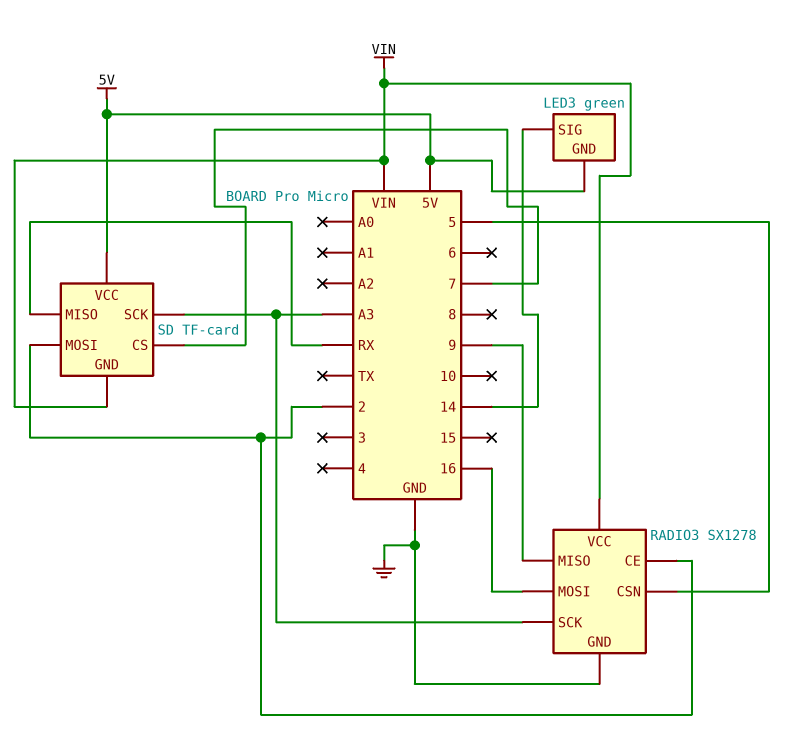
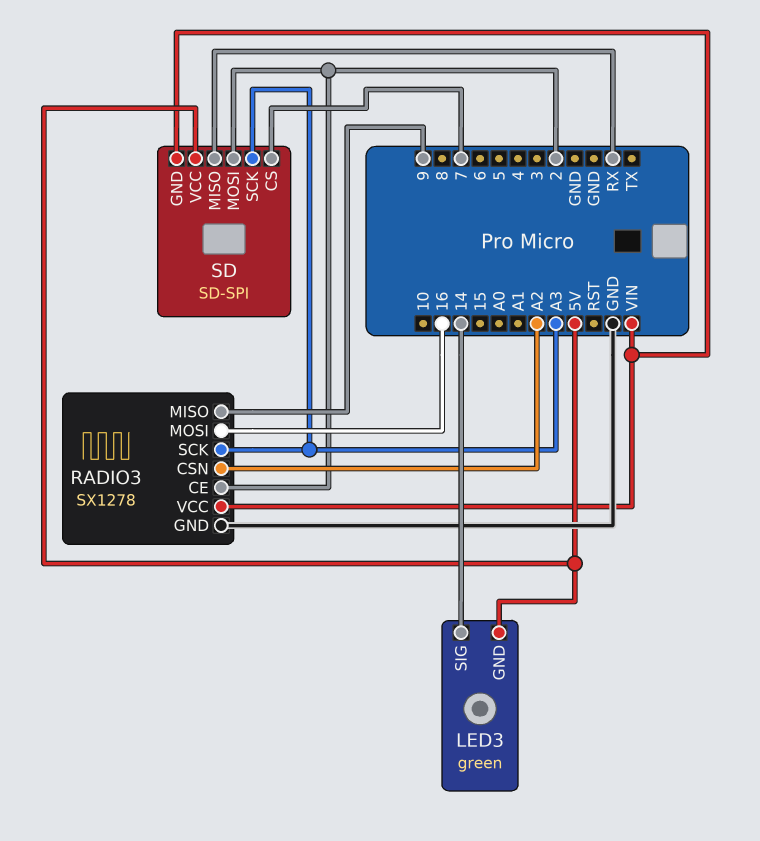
RADIO3 pin CSN: 5 -> A2
SD: TF-card -> SD-SPI

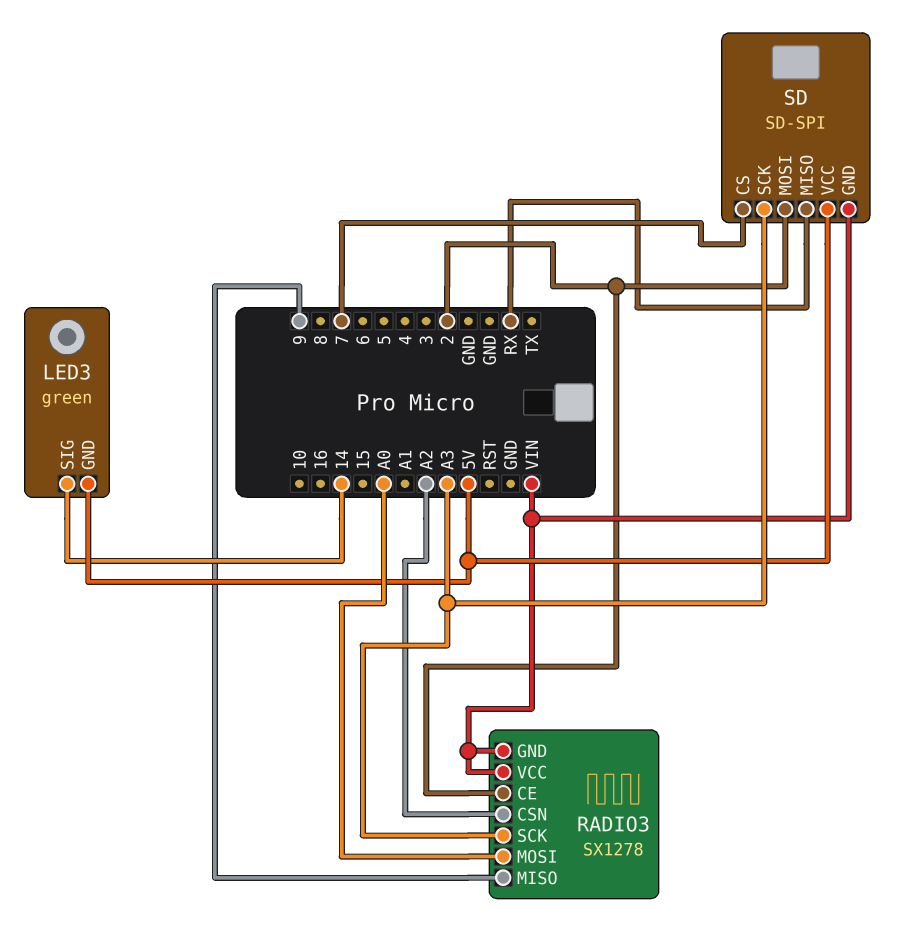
RADIO3 pin GND: GND -> VIN
RADIO3 pin MOSI: 16 -> A0

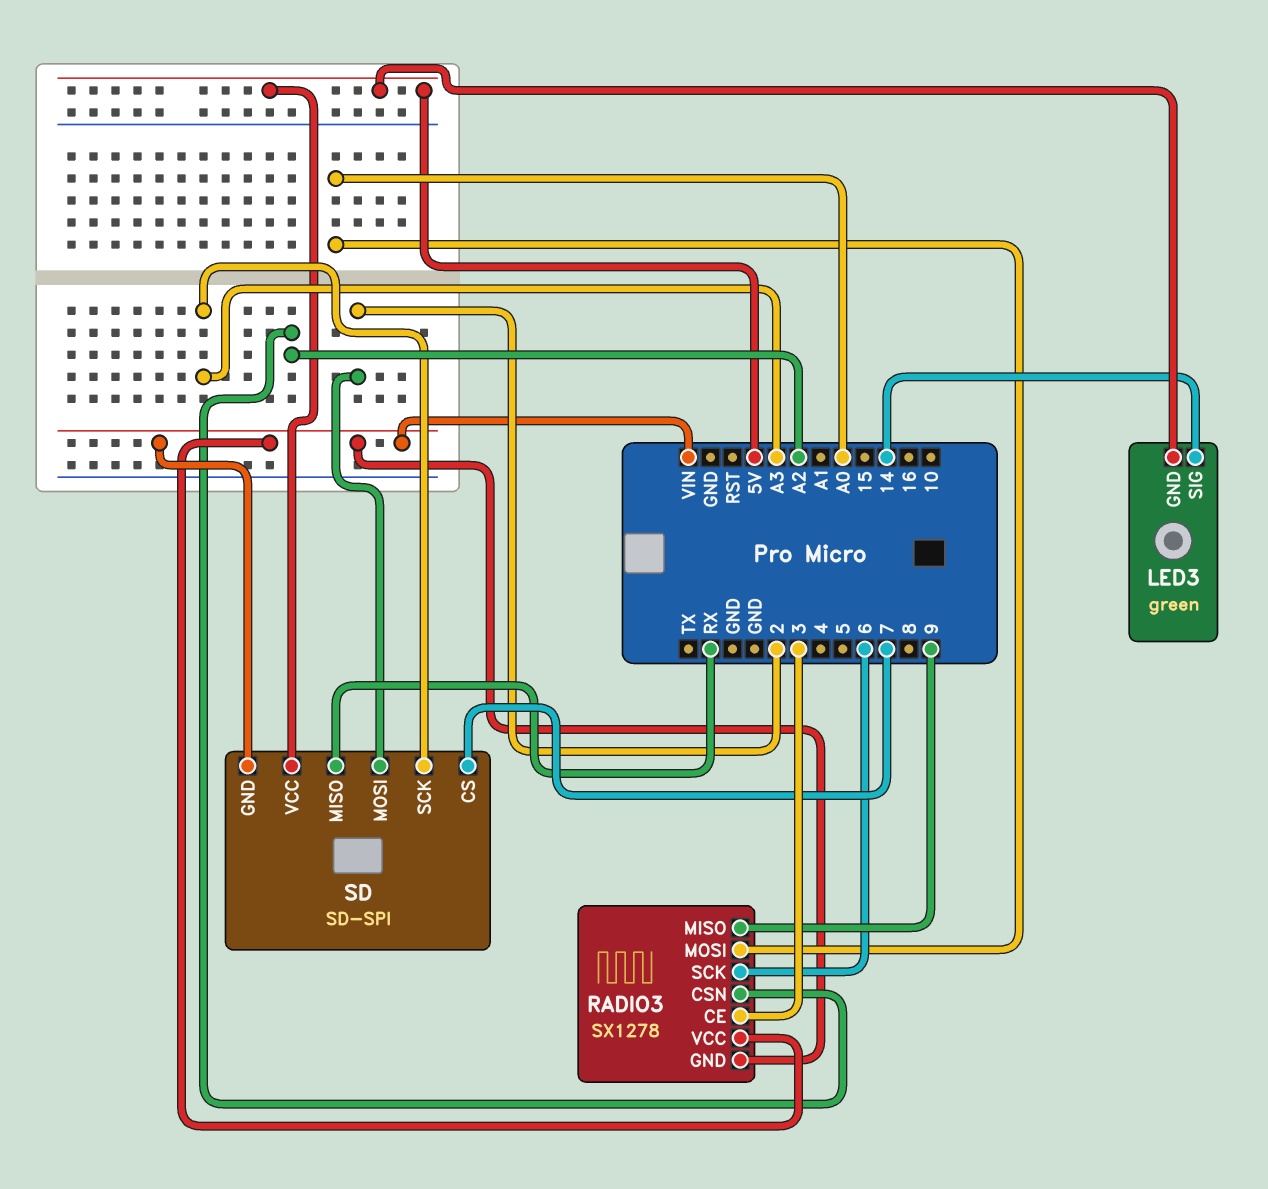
RADIO3 pin CE: 2 -> 3
RADIO3 pin SCK: A3 -> 6

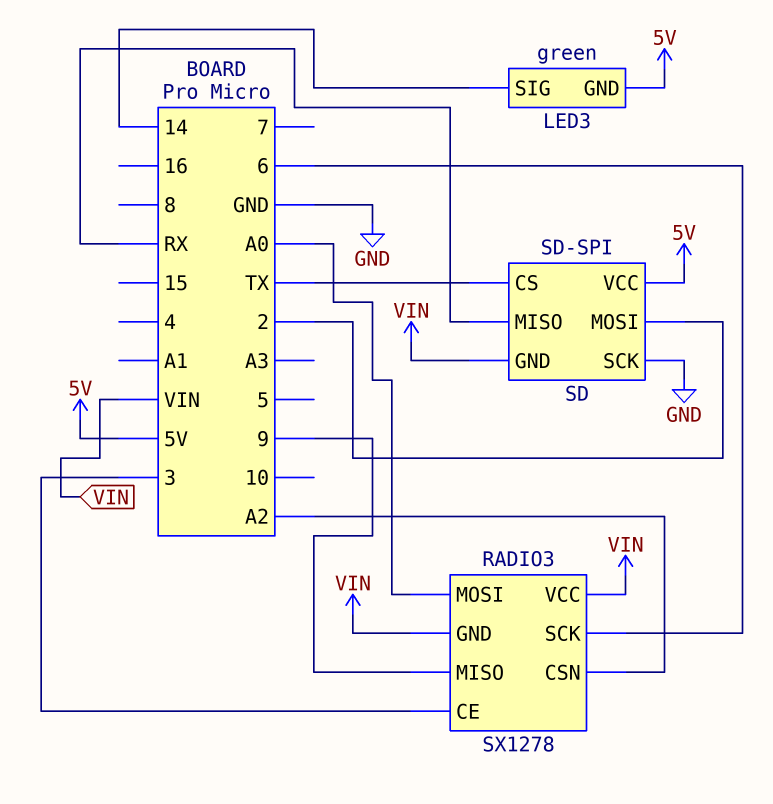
SD pin CS: 7 -> TX
SD pin SCK: A3 -> GND

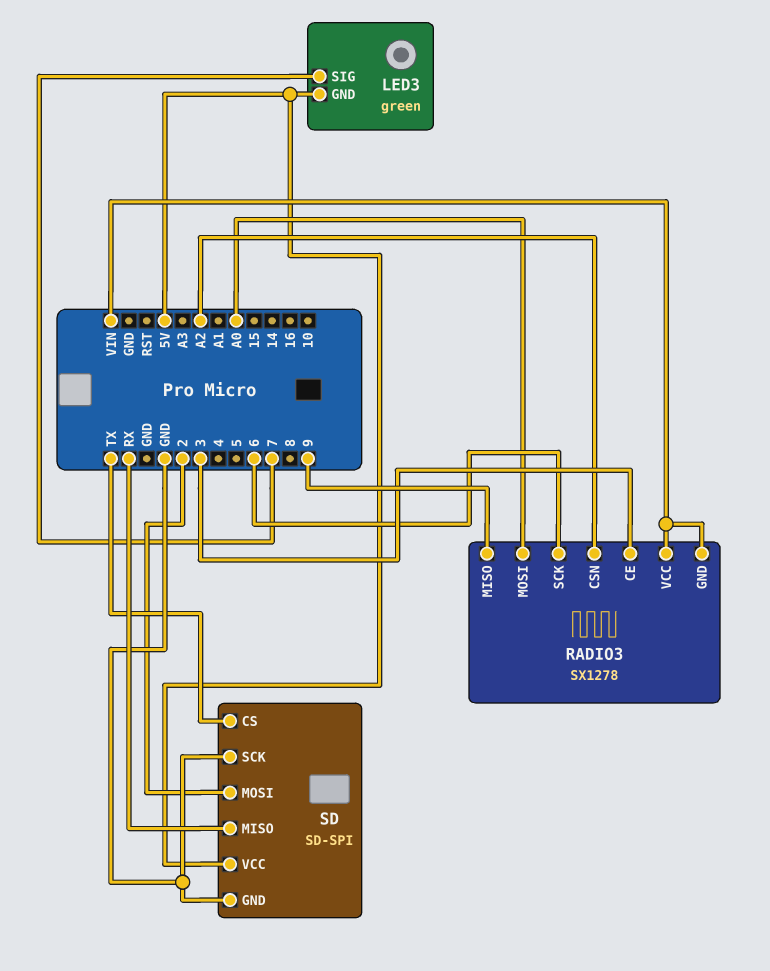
LED3 pin SIG: 14 -> 7
SD pin GND: VIN -> GND

